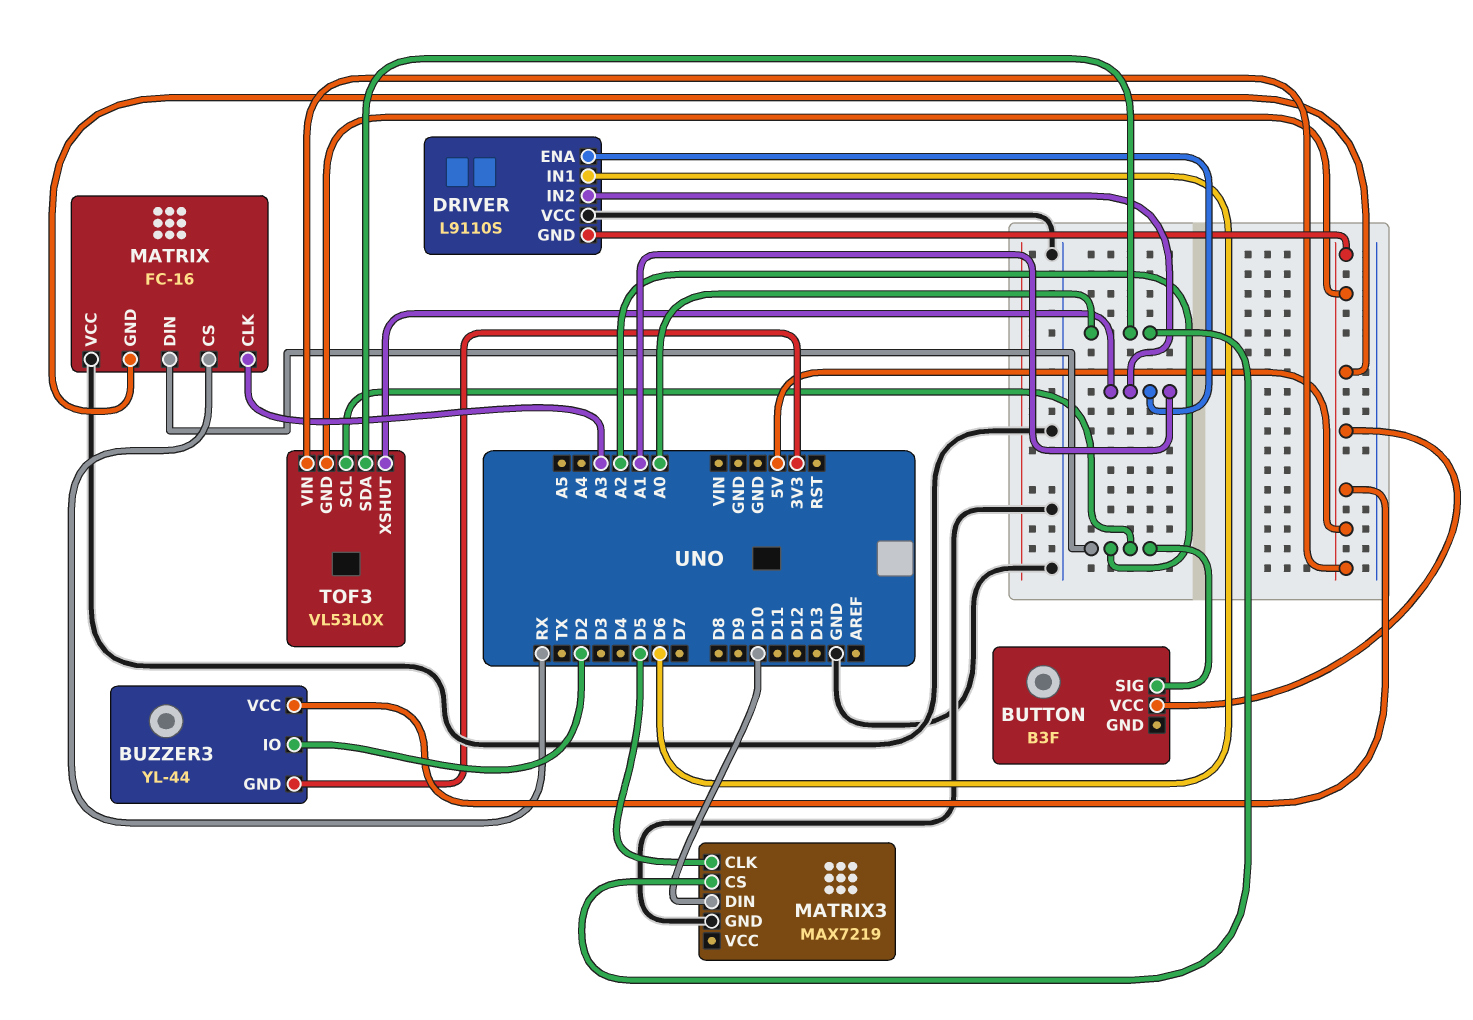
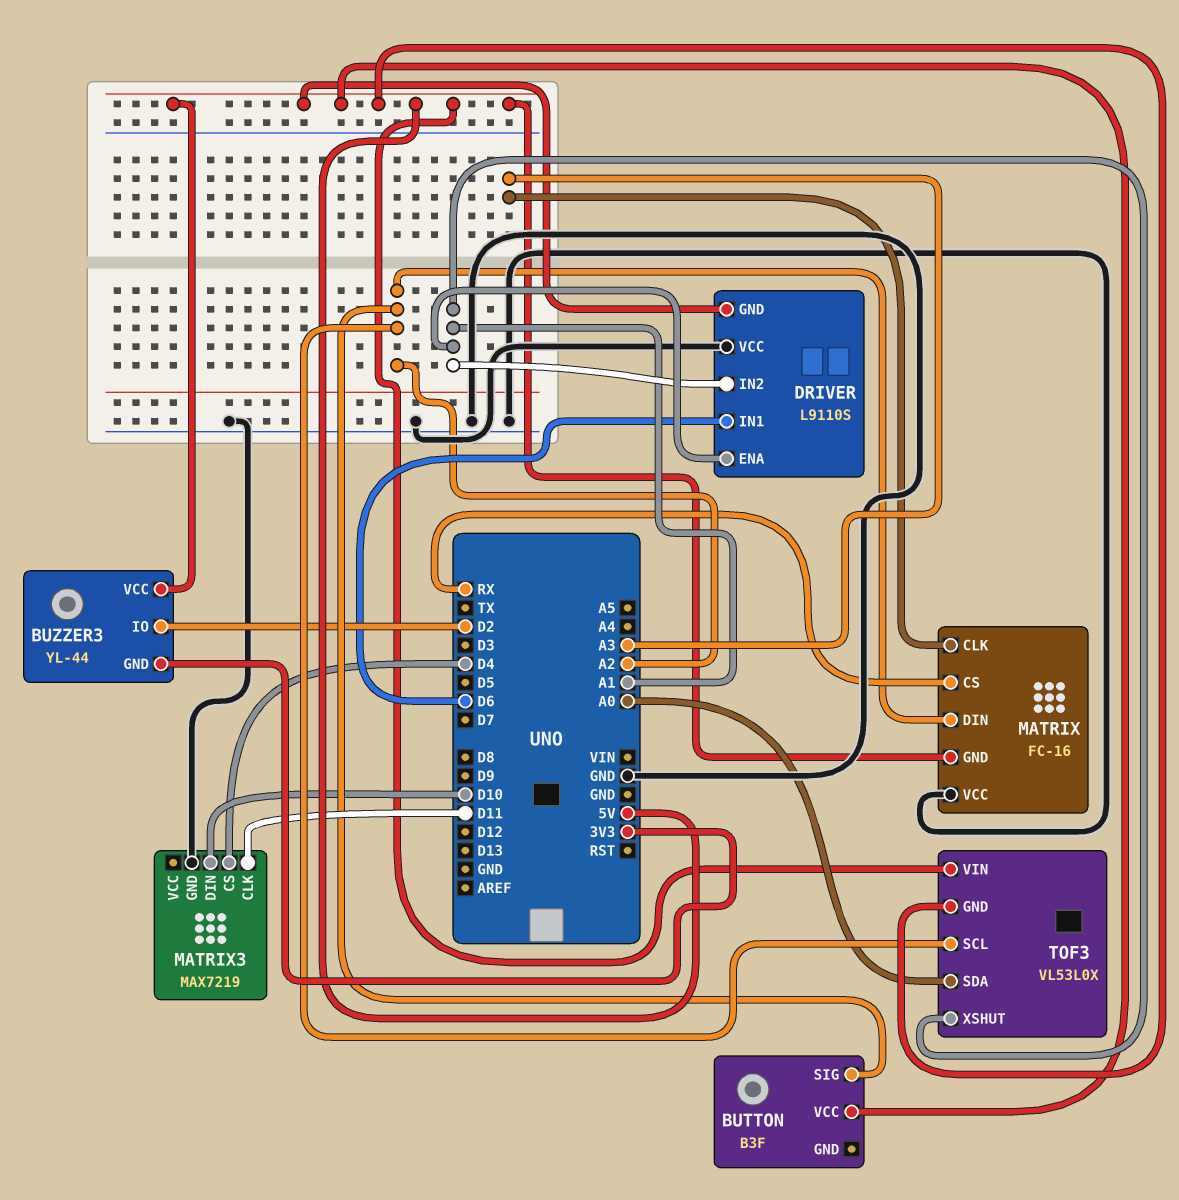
MATRIX3 pin CLK: D5 -> D11
MATRIX3 pin CS: A0 -> D4

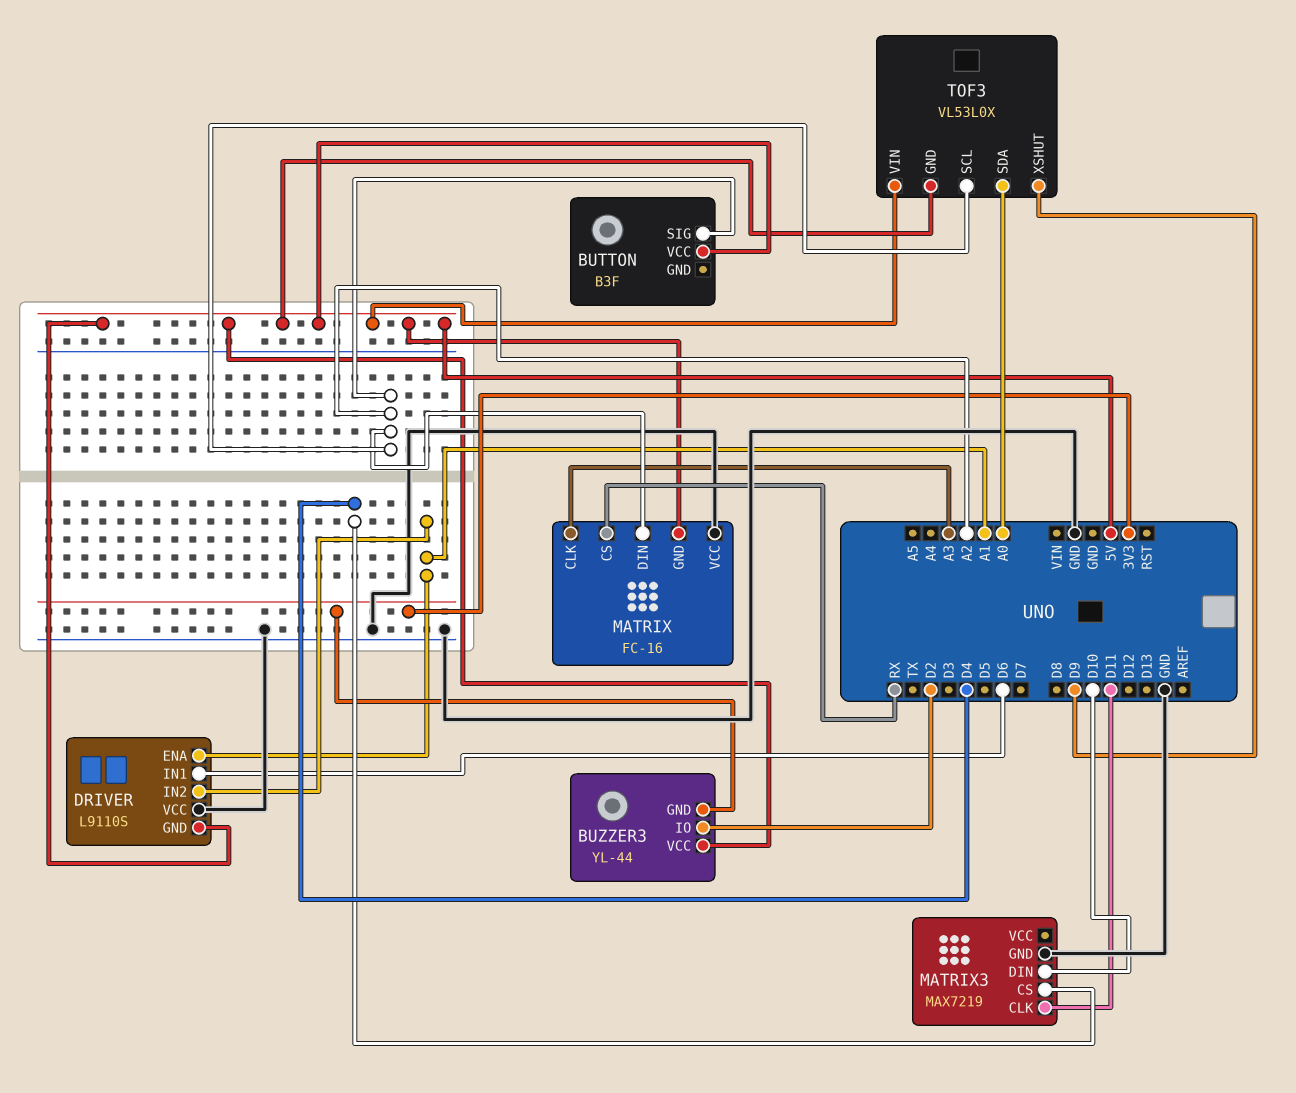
TOF3 pin XSHUT: A1 -> D9

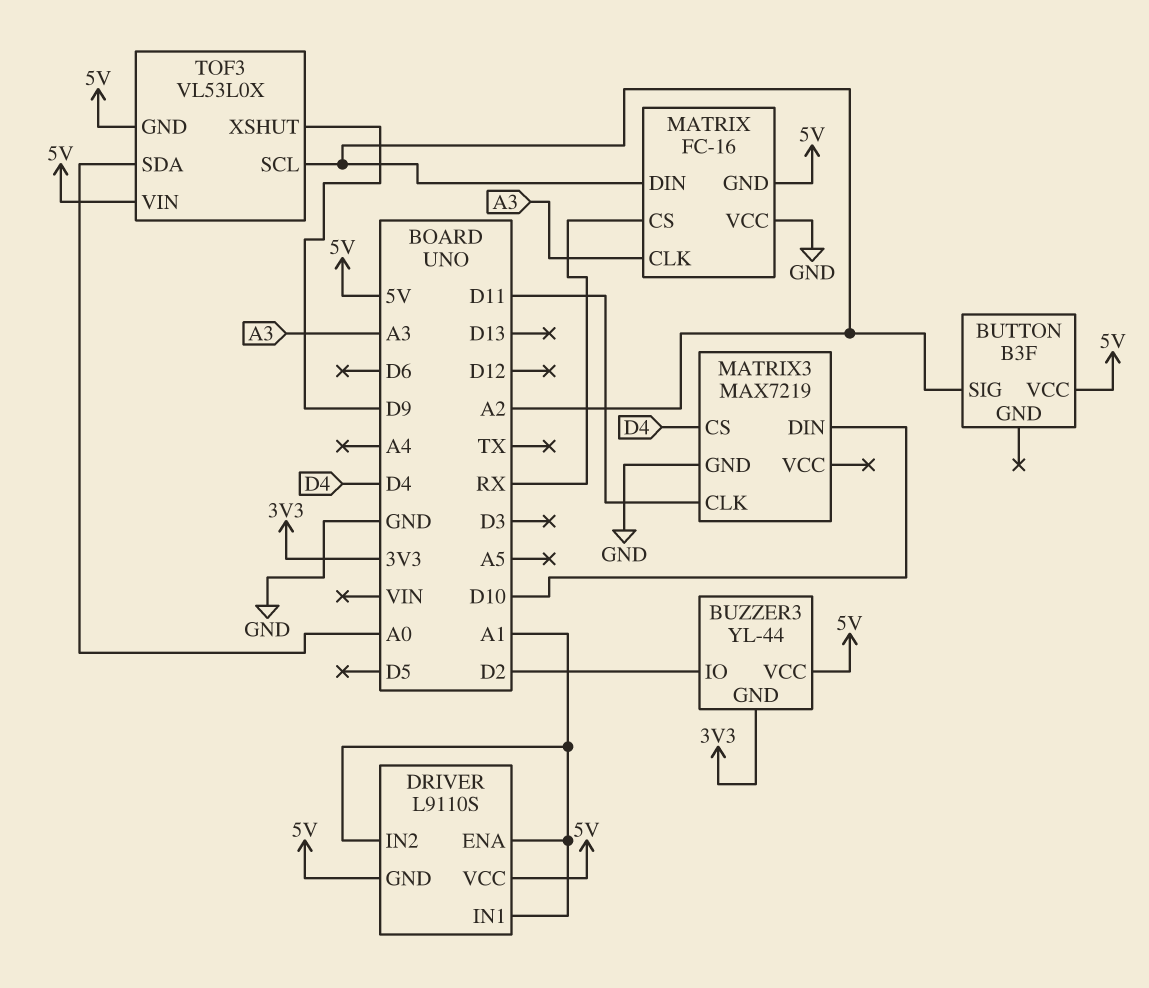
DRIVER pin IN1: D6 -> A1
DRIVER pin VCC: GND -> 5V

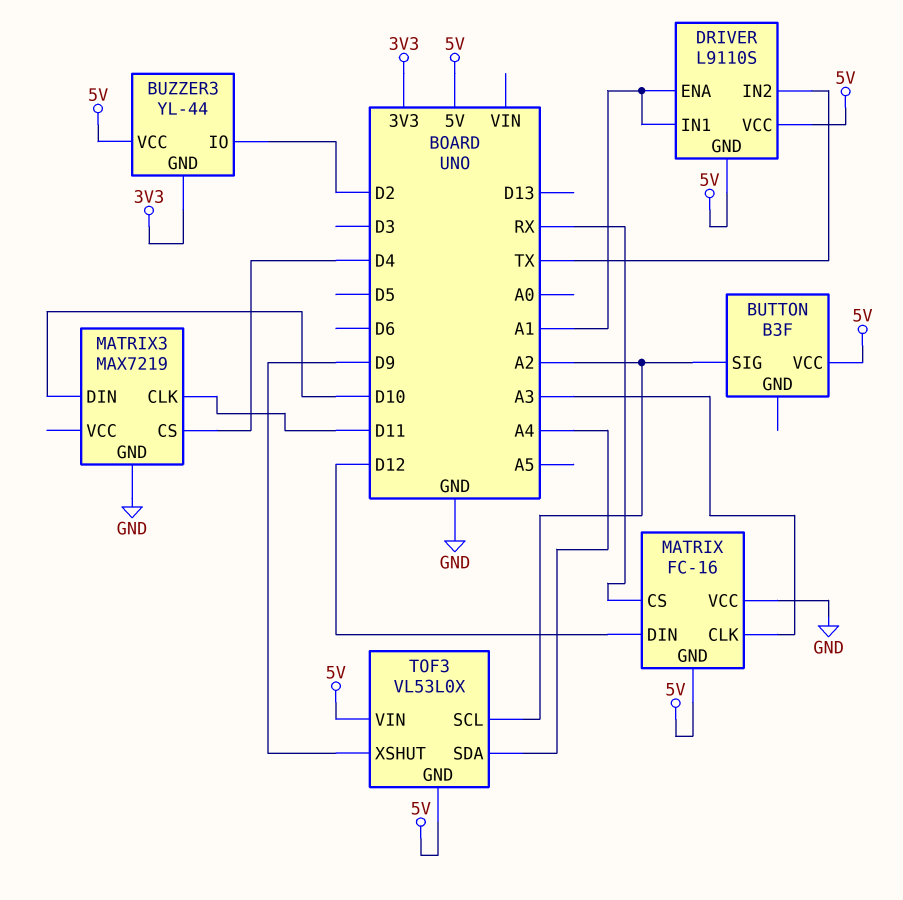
DRIVER pin IN2: A1 -> TX
MATRIX pin DIN: A2 -> D12
TOF3 pin SDA: A0 -> A4

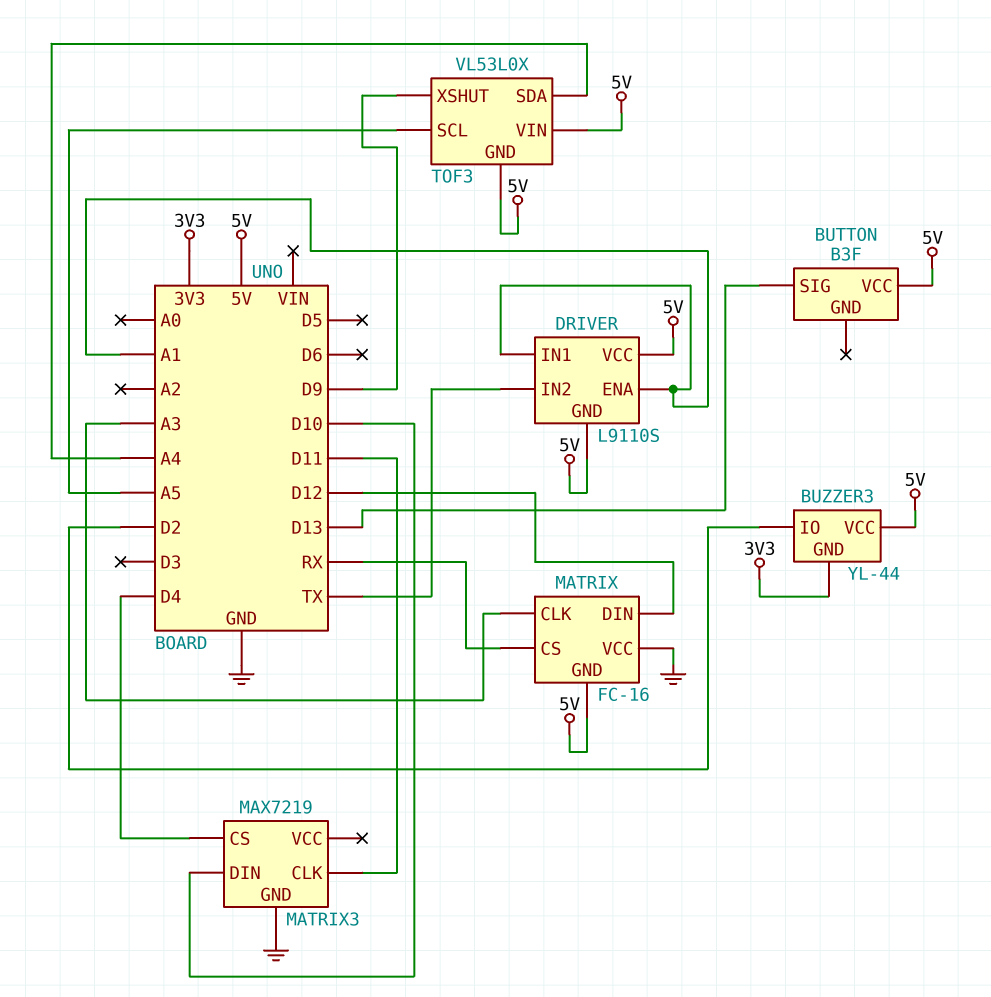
BUTTON pin SIG: A2 -> D13
TOF3 pin SCL: A2 -> A5

